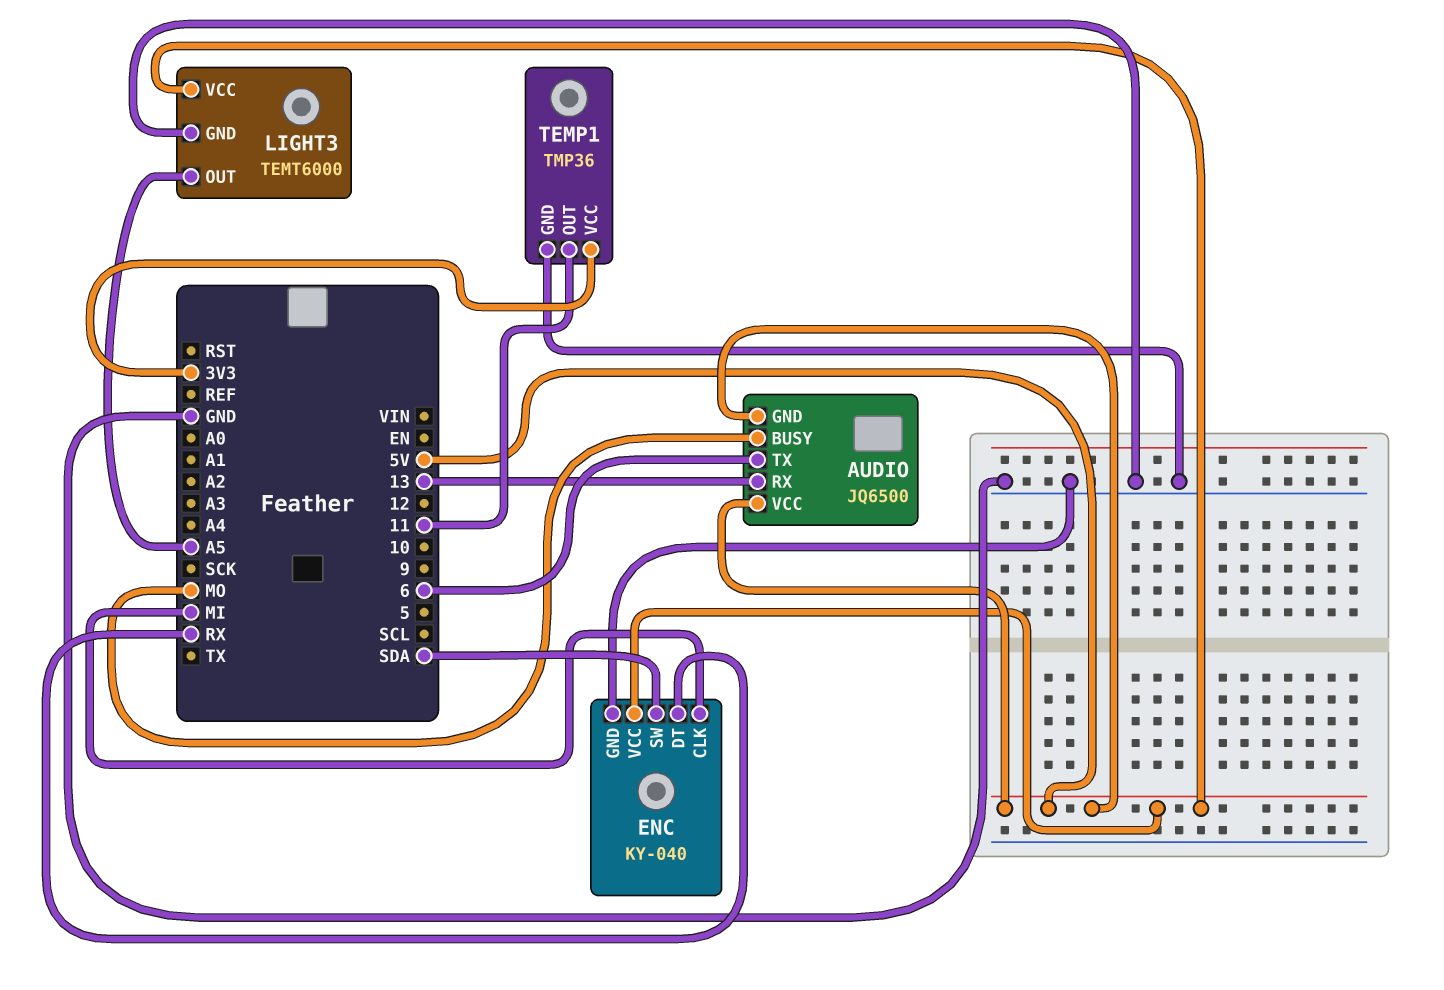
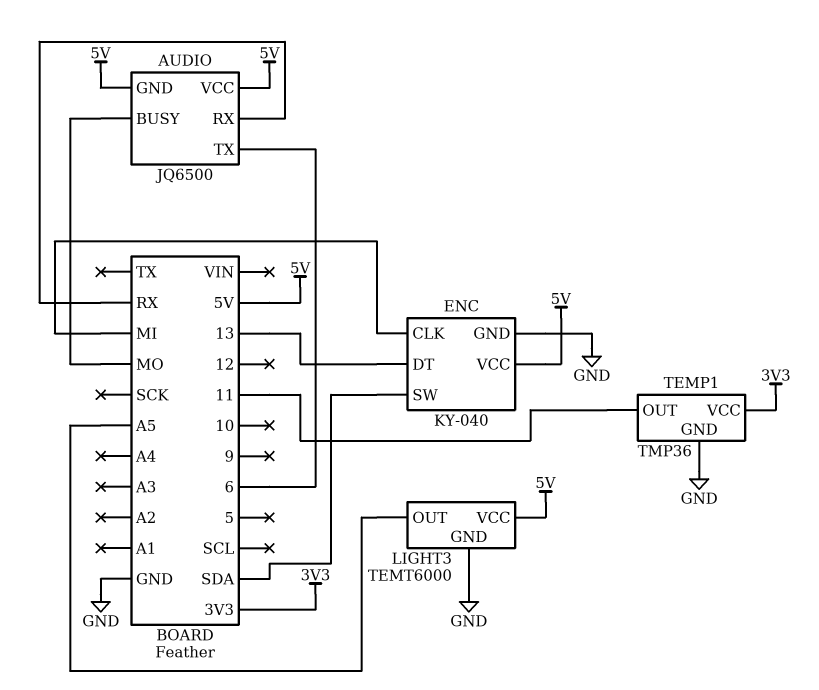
AUDIO pin RX: 13 -> RX
ENC pin DT: RX -> 13

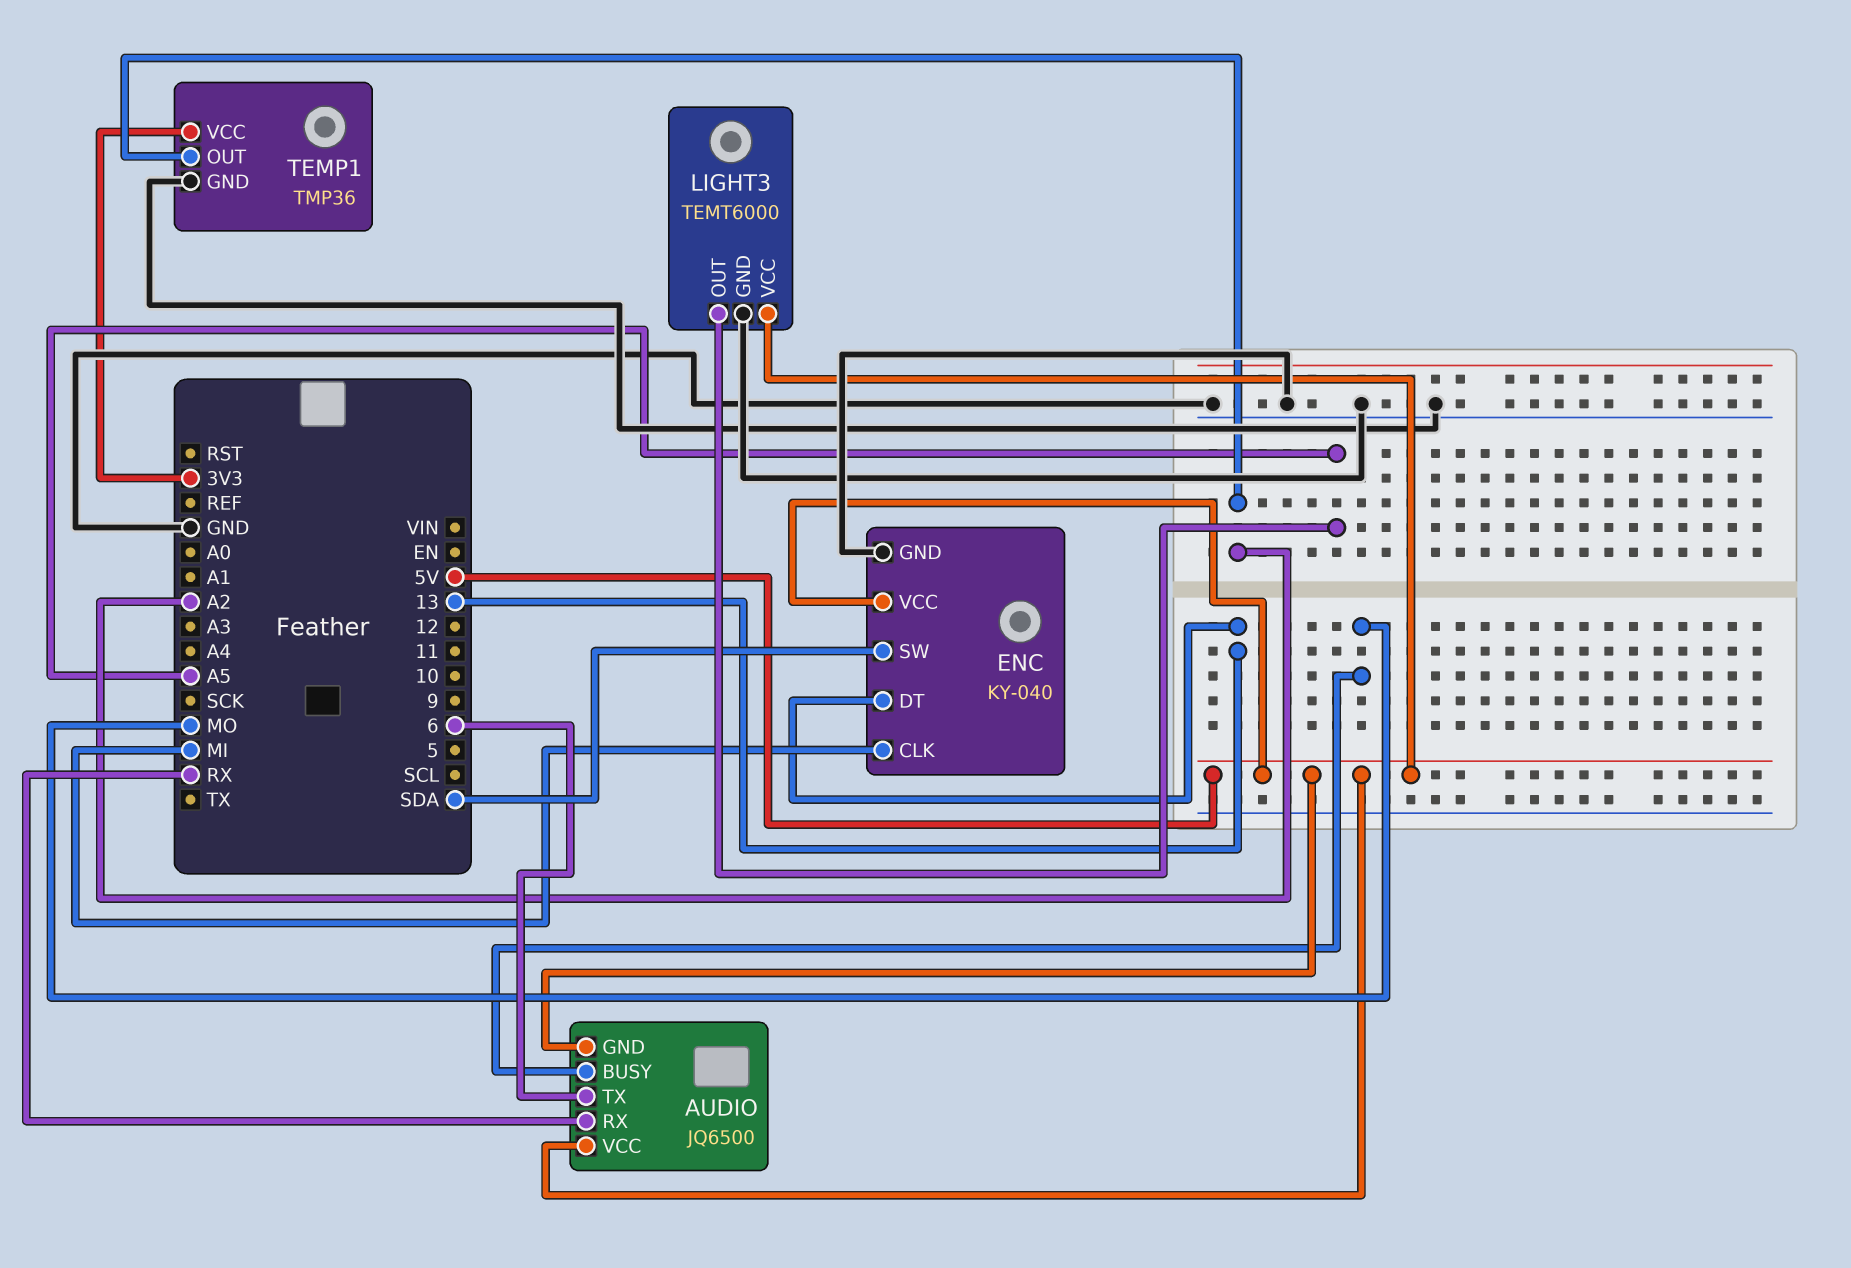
TEMP1 pin OUT: 11 -> A2

